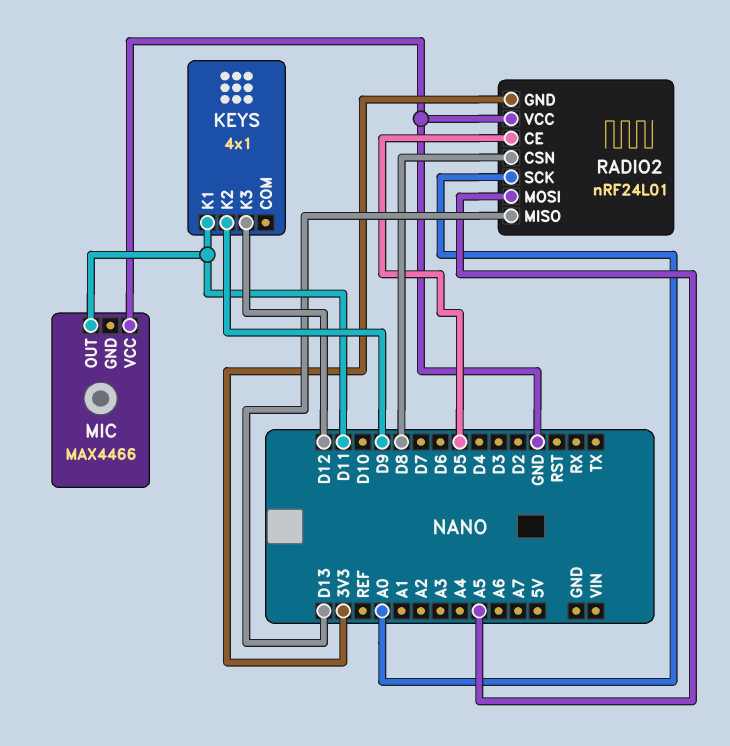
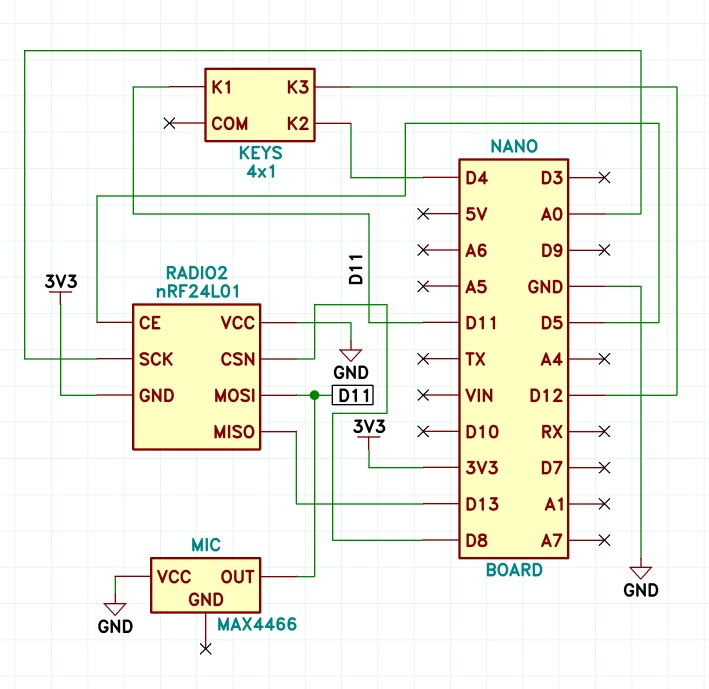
KEYS pin K2: D9 -> D4
RADIO2 pin MOSI: A5 -> D11

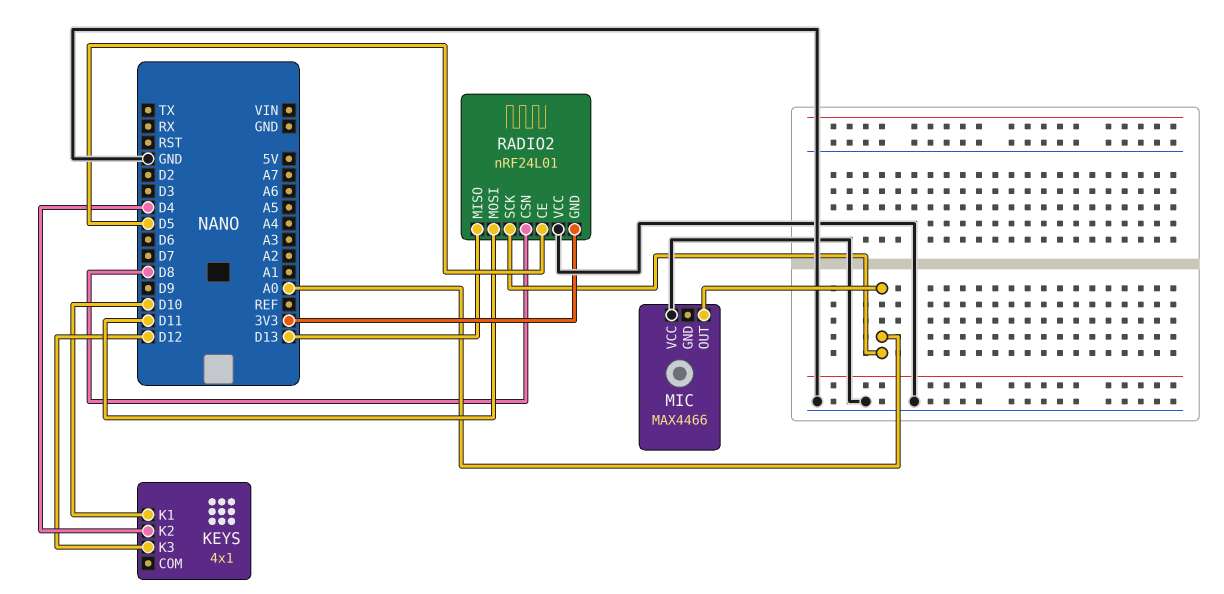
KEYS pin K1: D11 -> D10
MIC pin OUT: D11 -> A0

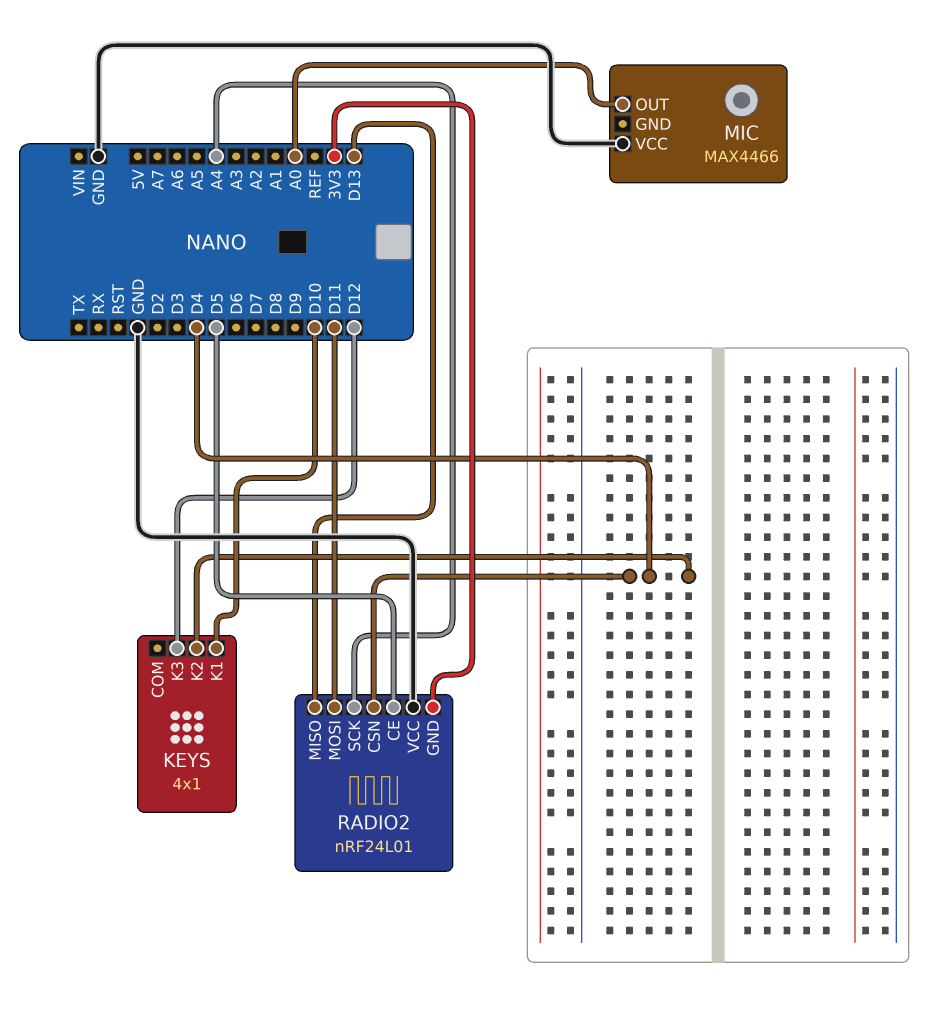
RADIO2 pin CSN: D8 -> D4
RADIO2 pin SCK: A0 -> A4

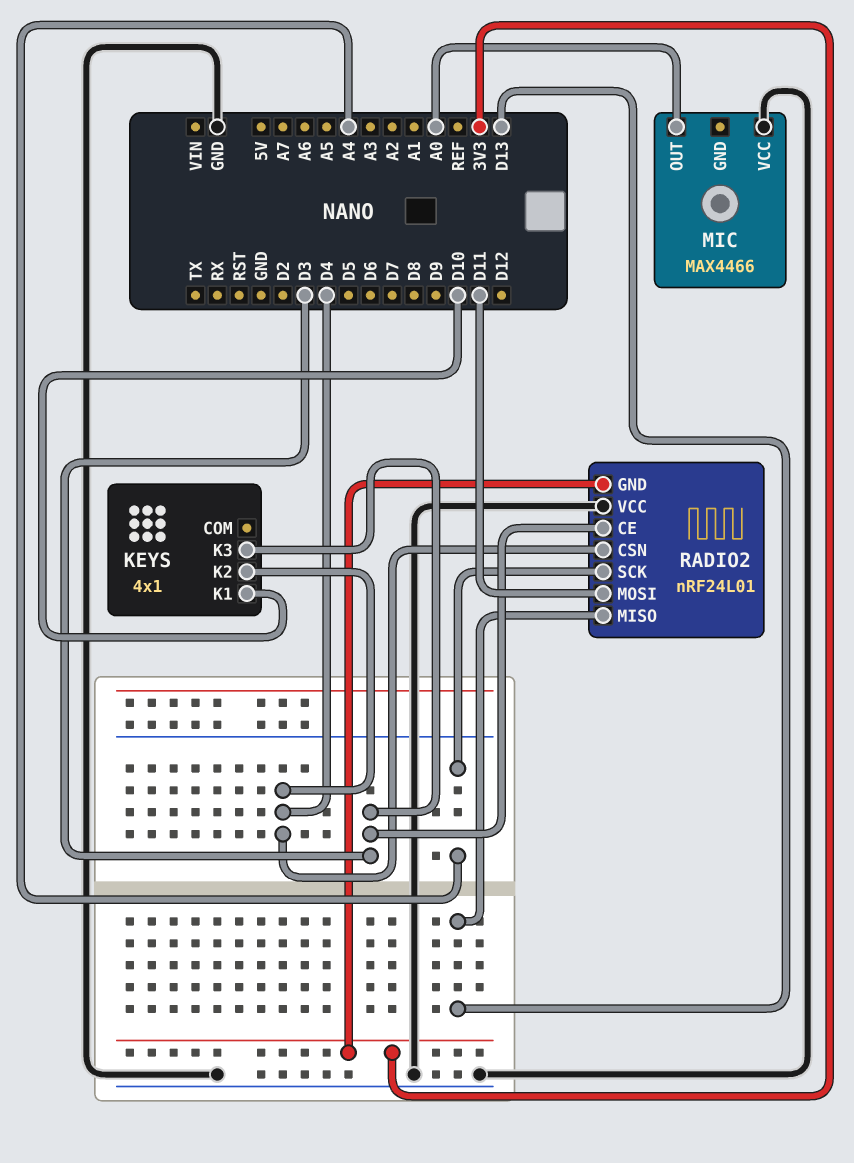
KEYS pin K3: D12 -> D3
RADIO2 pin CE: D5 -> D3

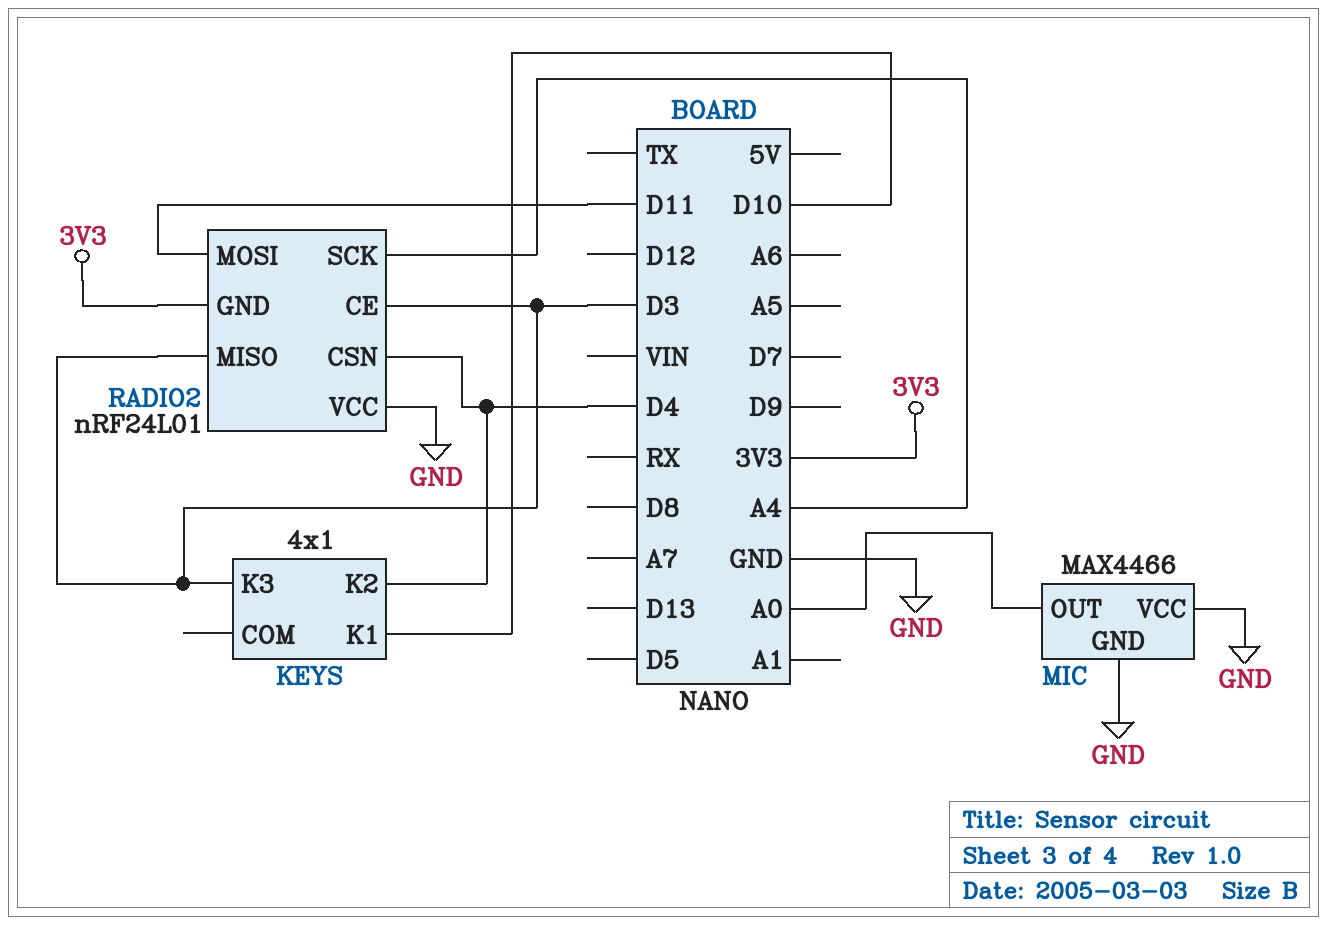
MIC pin GND: none -> GND
RADIO2 pin MISO: D13 -> D3

